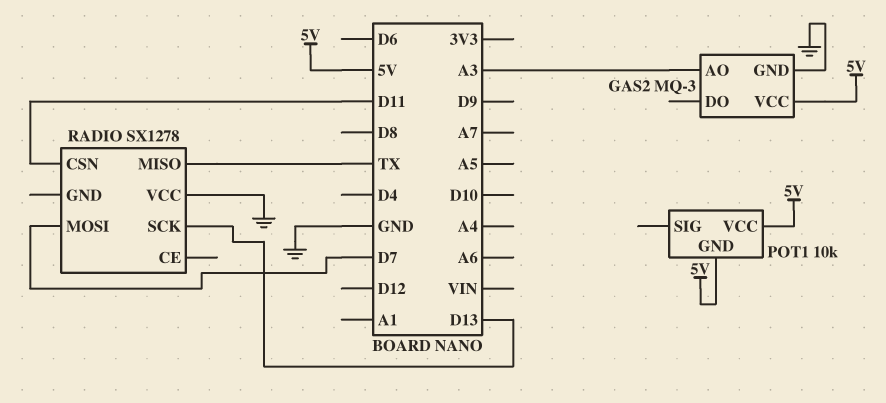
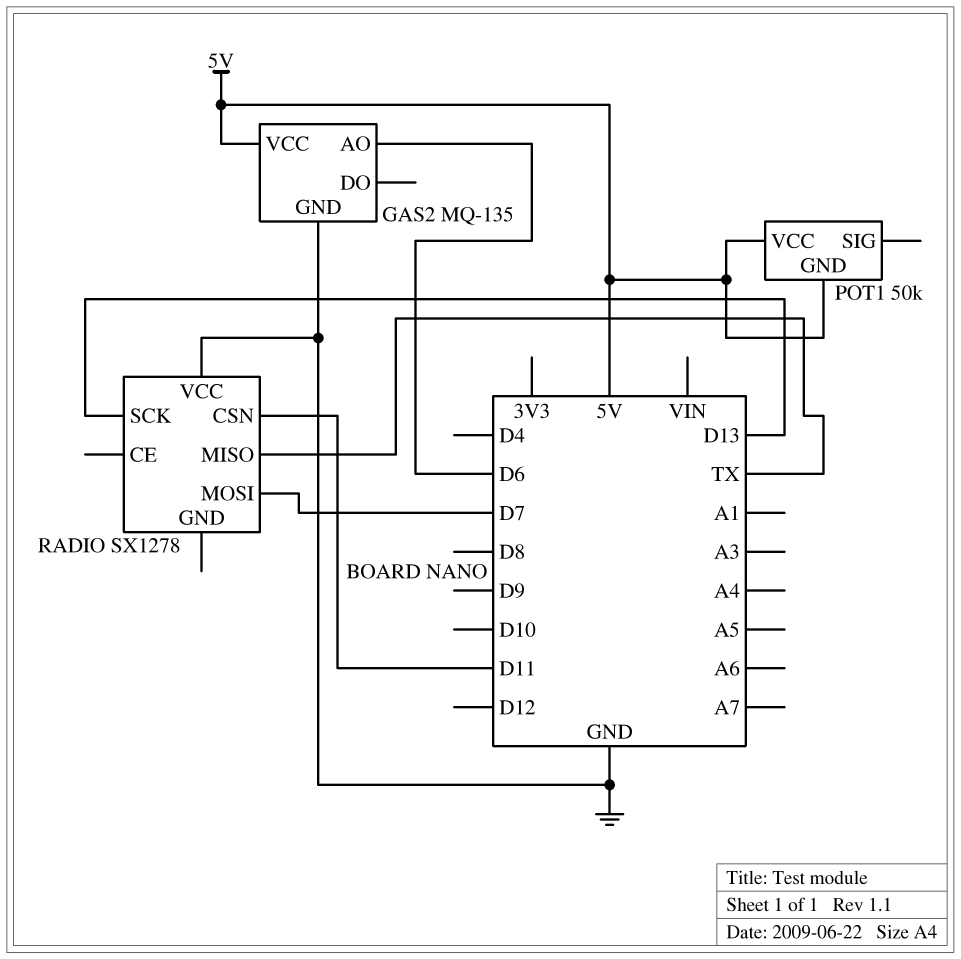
GAS2: MQ-3 -> MQ-135
GAS2 pin AO: A3 -> D6
POT1: 10k -> 50k

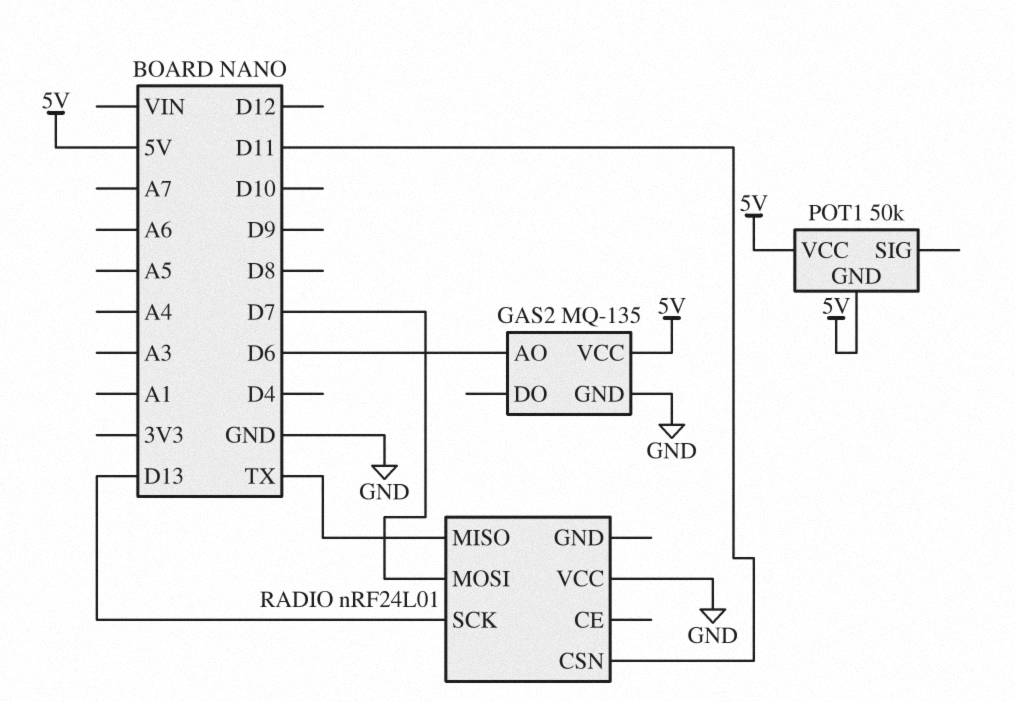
RADIO: SX1278 -> nRF24L01

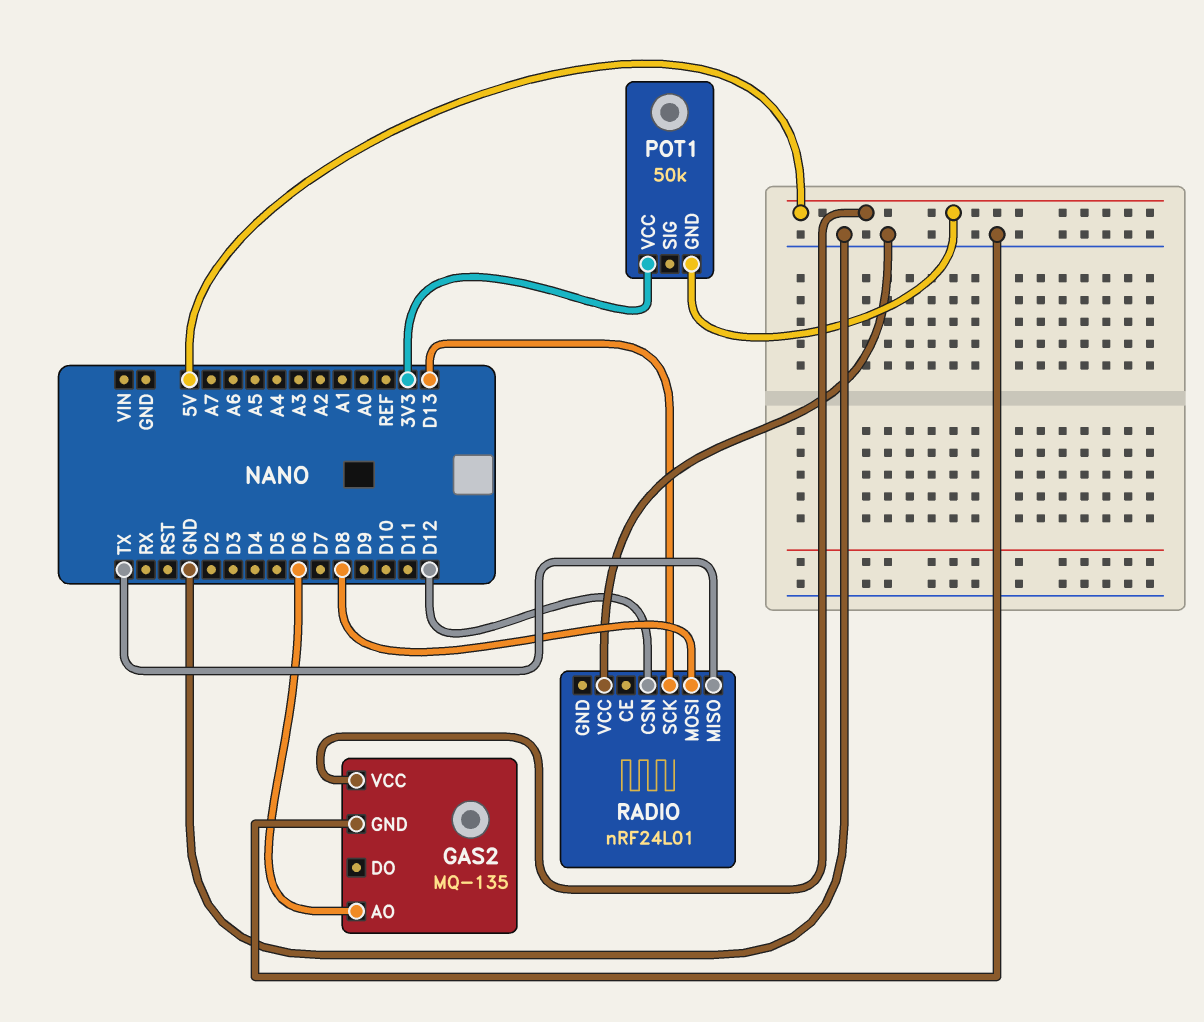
POT1 pin VCC: 5V -> 3V3
RADIO pin CSN: D11 -> D12
RADIO pin MOSI: D7 -> D8

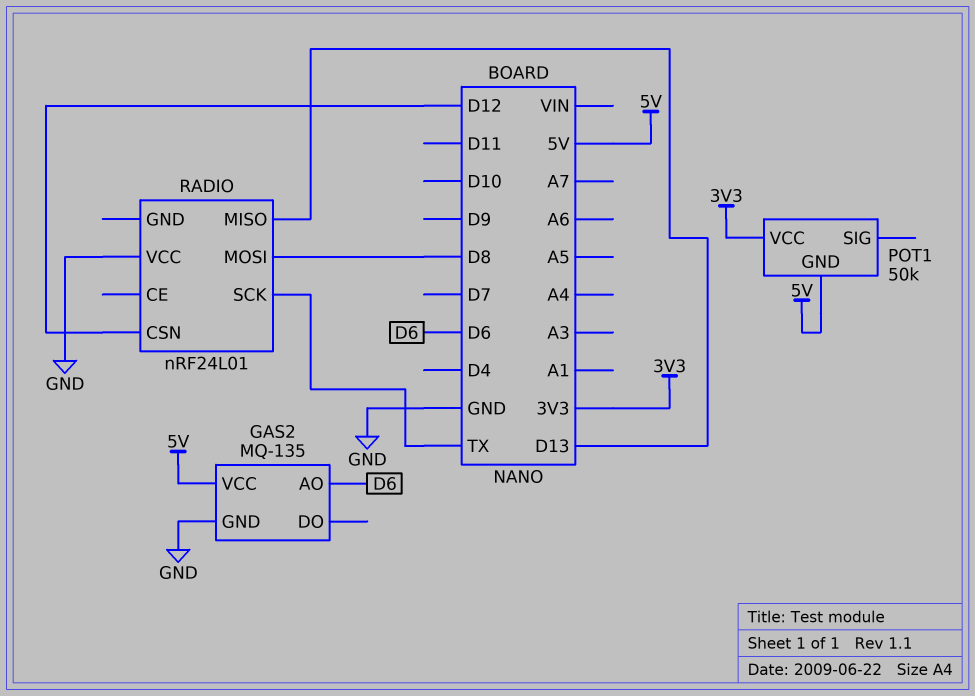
RADIO pin MISO: TX -> D13
RADIO pin SCK: D13 -> TX

